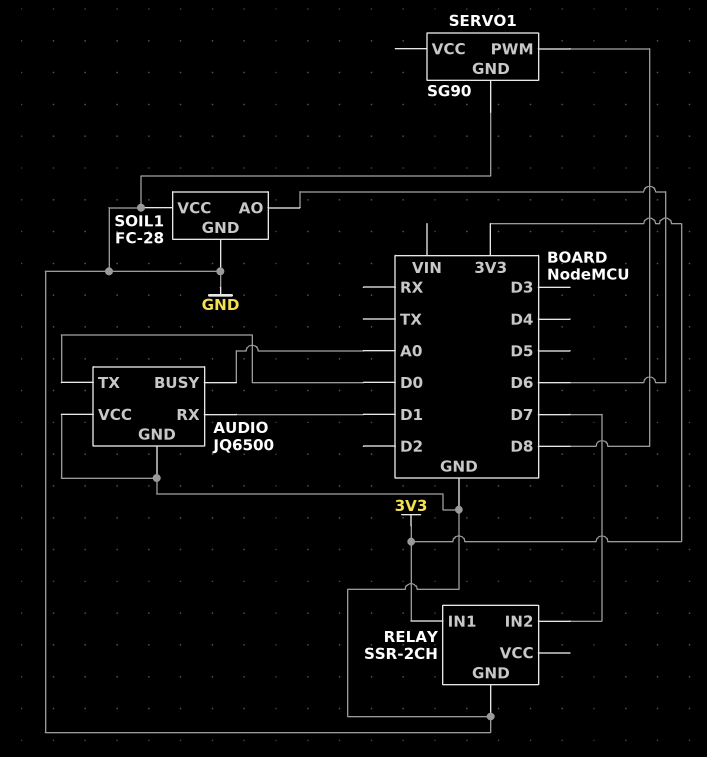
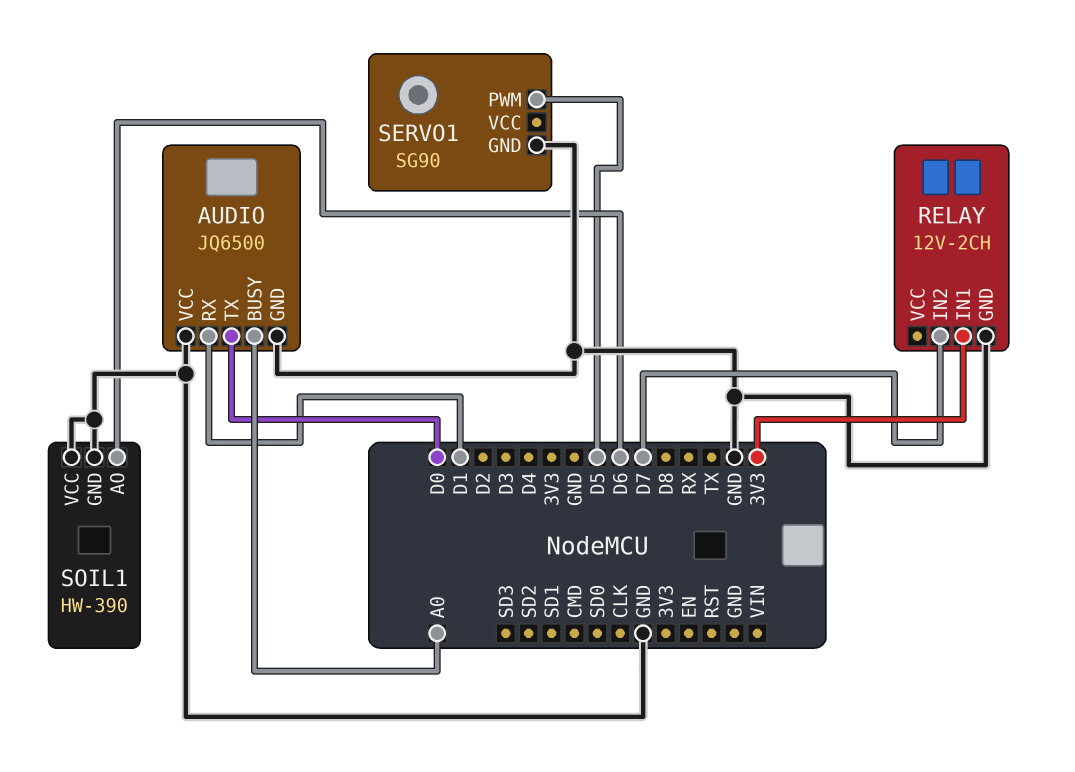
RELAY: SSR-2CH -> 12V-2CH
SERVO1 pin PWM: D8 -> D5
SOIL1: FC-28 -> HW-390

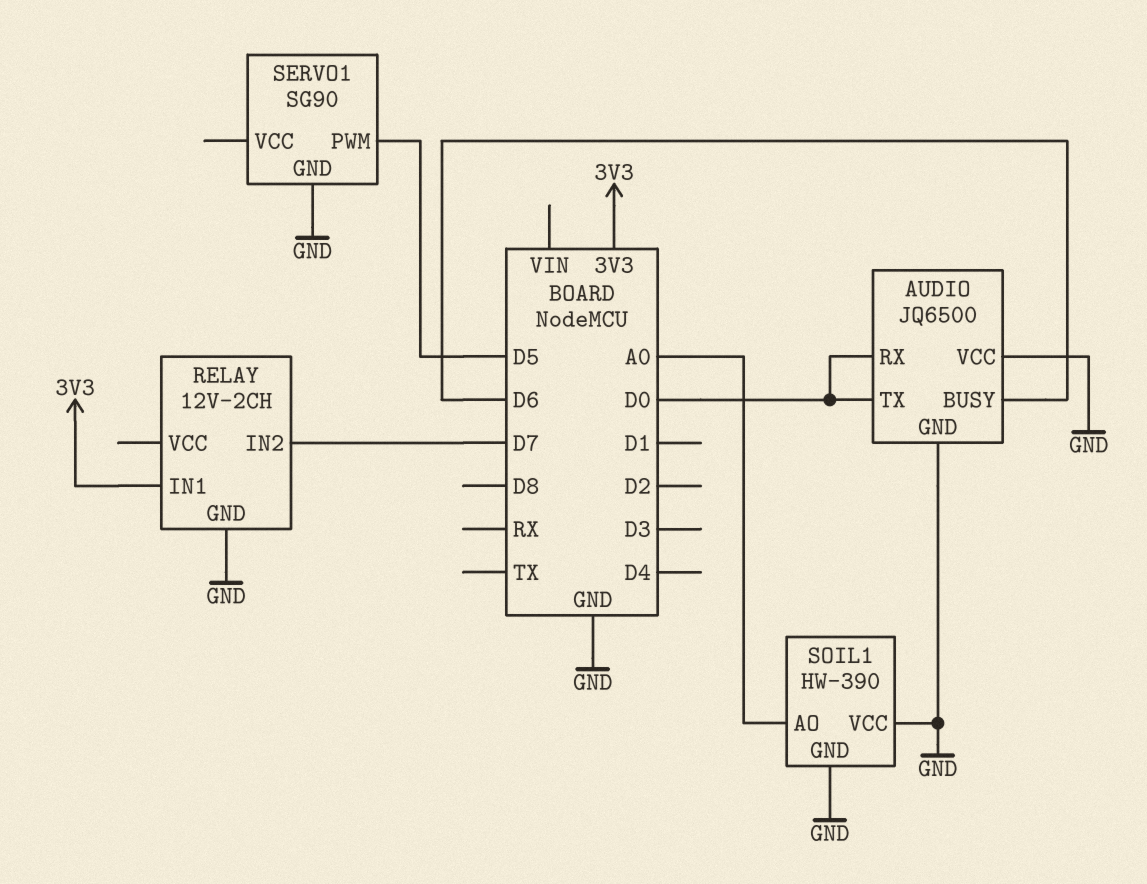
AUDIO pin BUSY: A0 -> D6
AUDIO pin RX: D1 -> D0
SOIL1 pin AO: D6 -> A0

